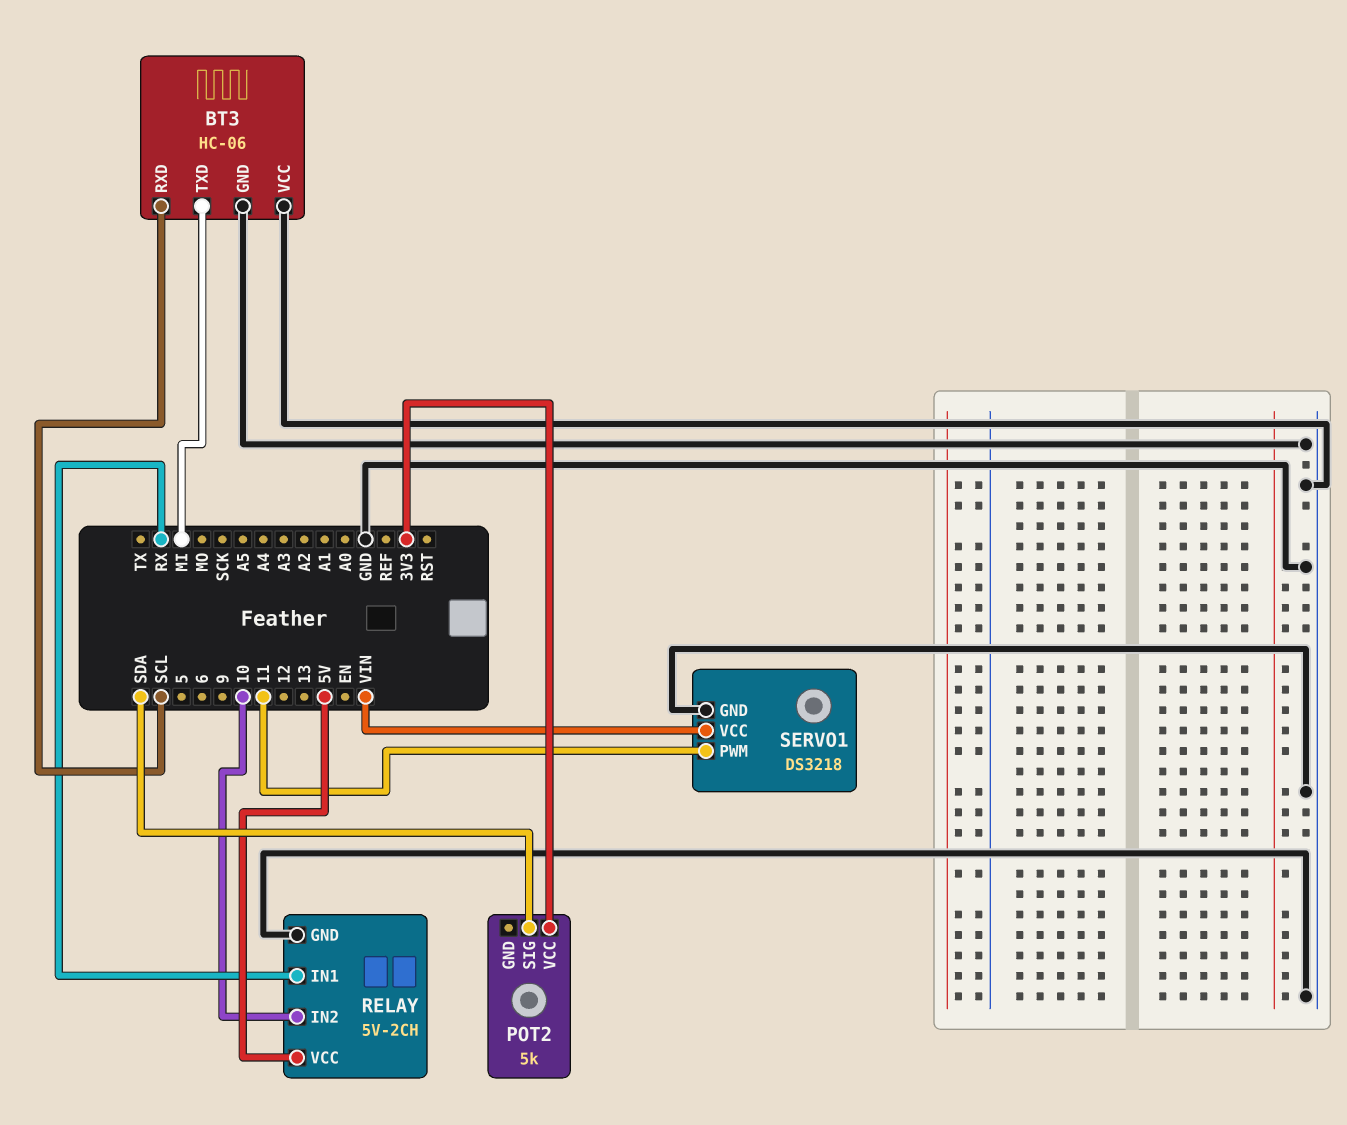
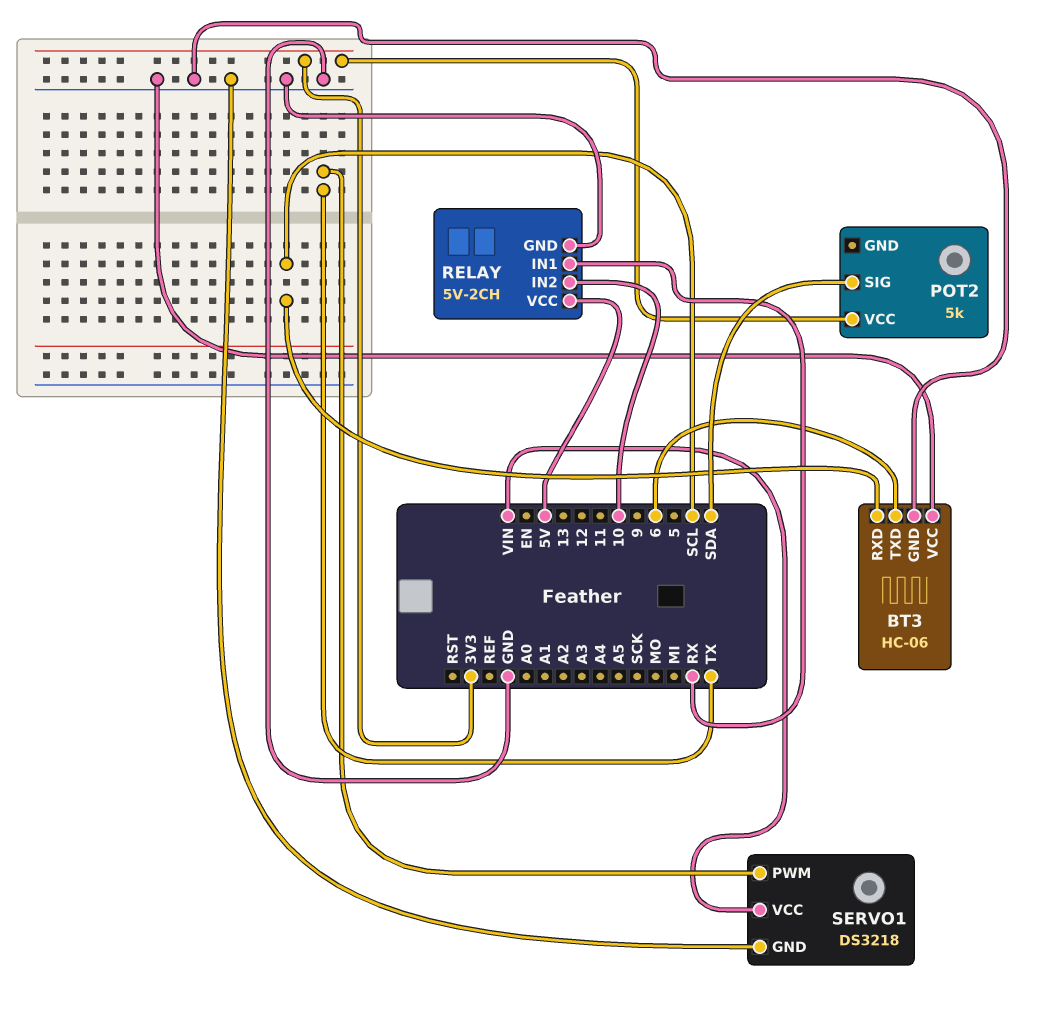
BT3 pin TXD: MI -> 6
SERVO1 pin PWM: 11 -> TX

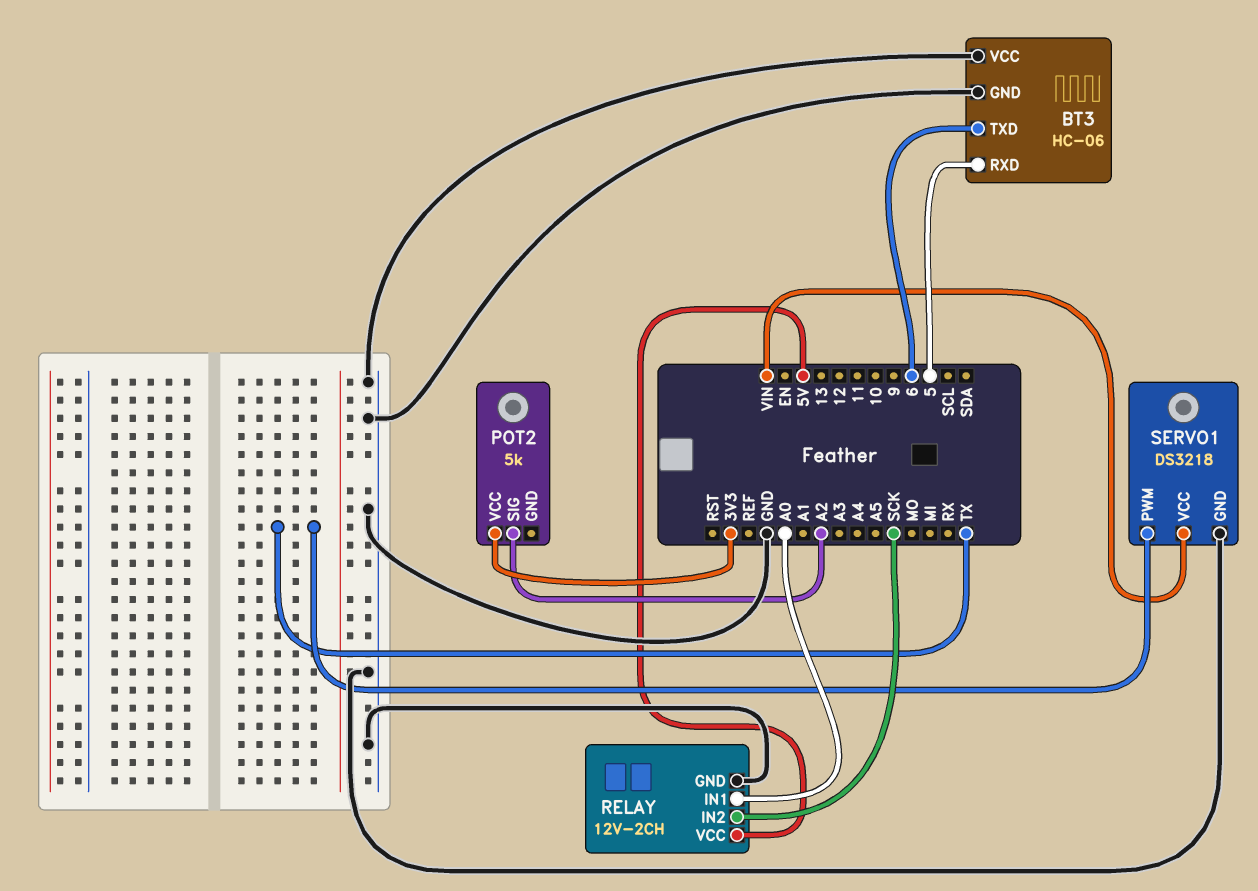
BT3 pin RXD: SCL -> 5
POT2 pin SIG: SDA -> A2
RELAY: 5V-2CH -> 12V-2CH
RELAY pin IN1: RX -> A0
RELAY pin IN2: 10 -> SCK

